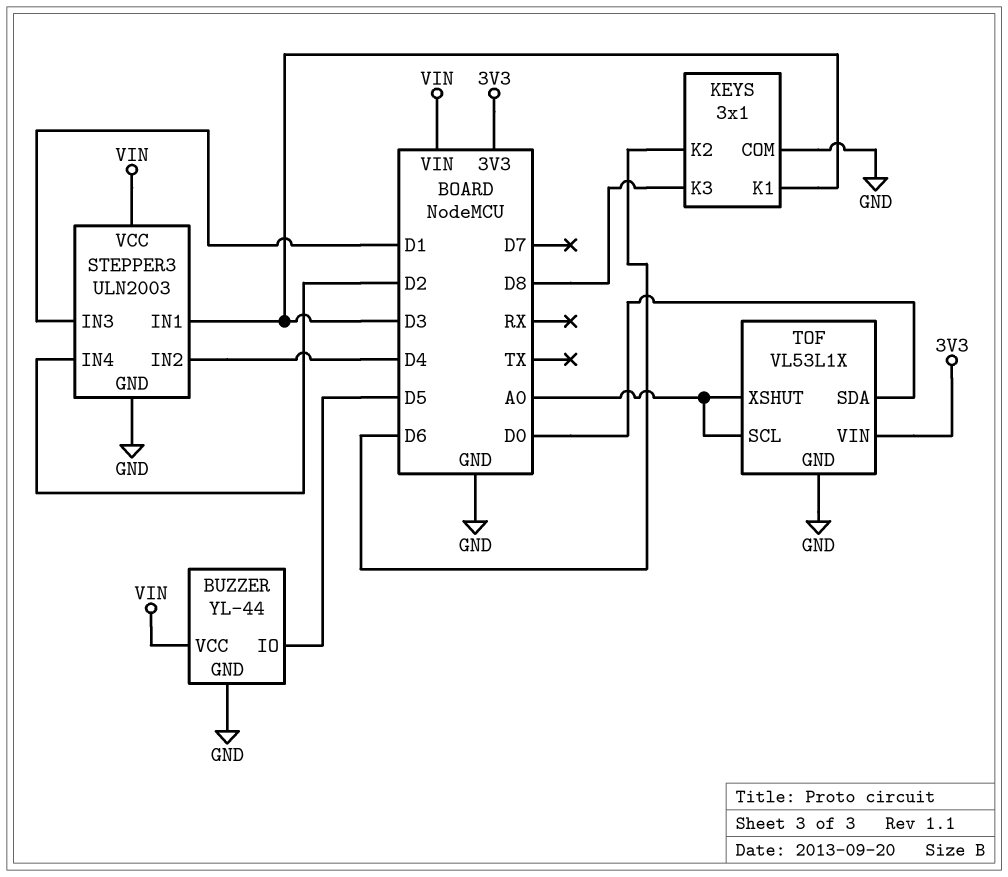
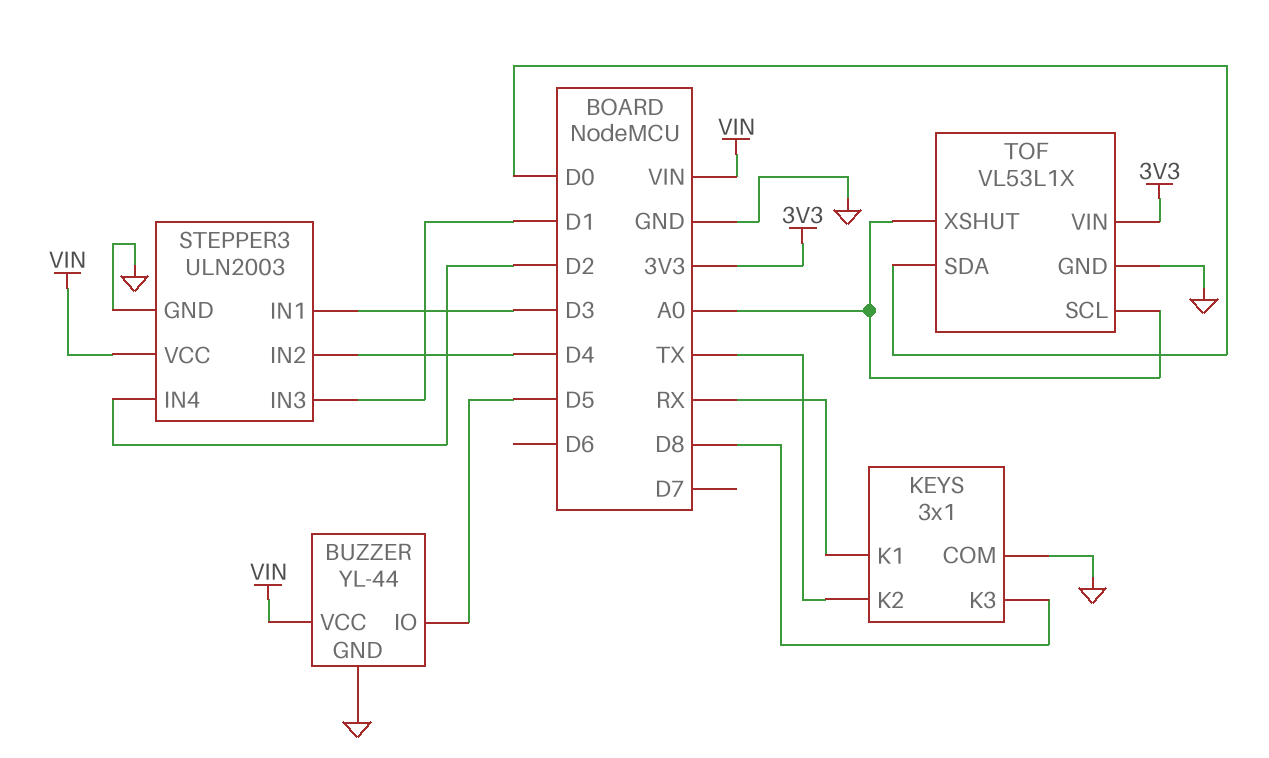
KEYS pin K1: D3 -> RX
KEYS pin K2: D6 -> TX

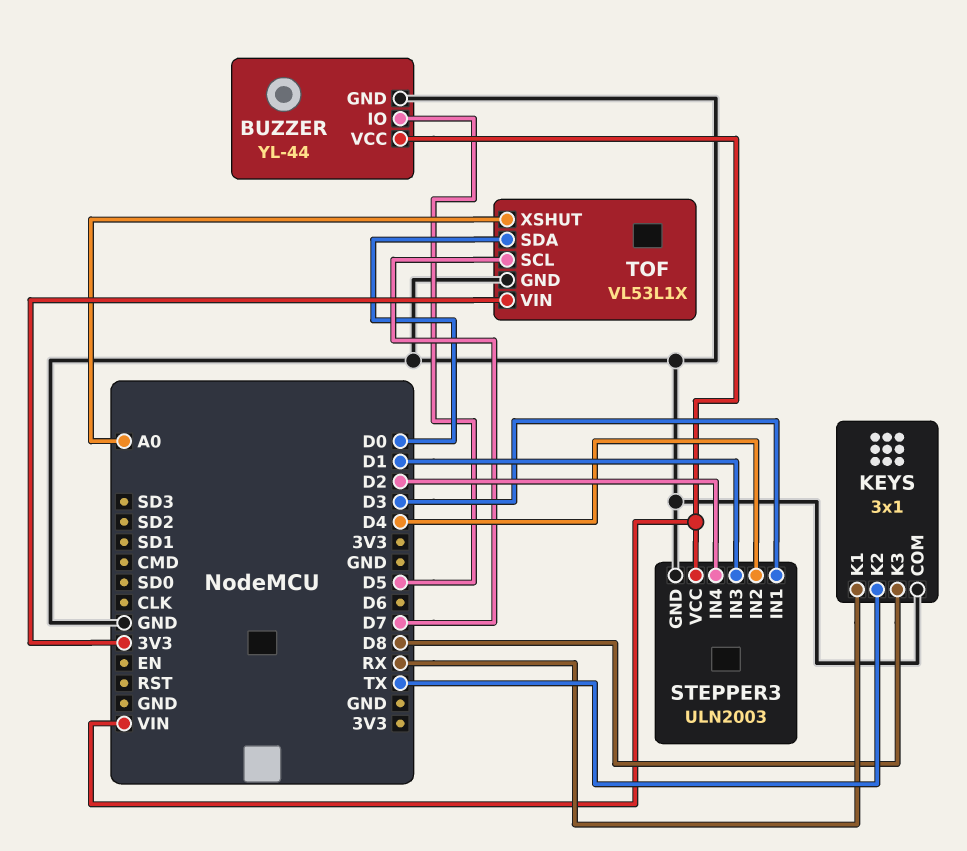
TOF pin SCL: A0 -> D7

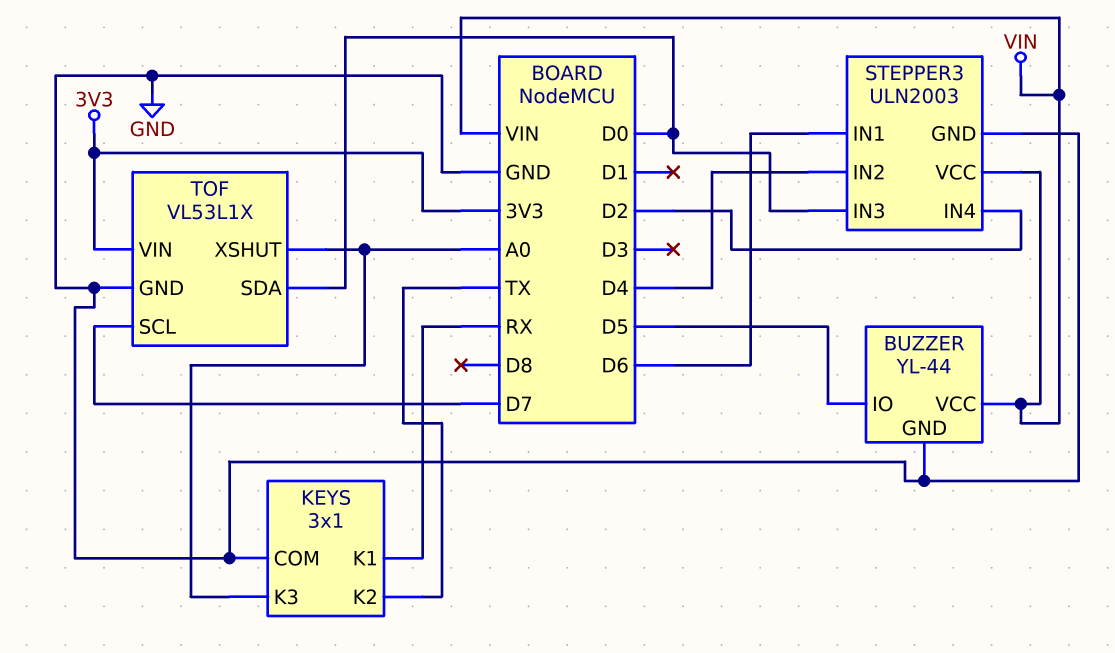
KEYS pin K3: D8 -> A0
STEPPER3 pin IN1: D3 -> D6
STEPPER3 pin IN3: D1 -> D0

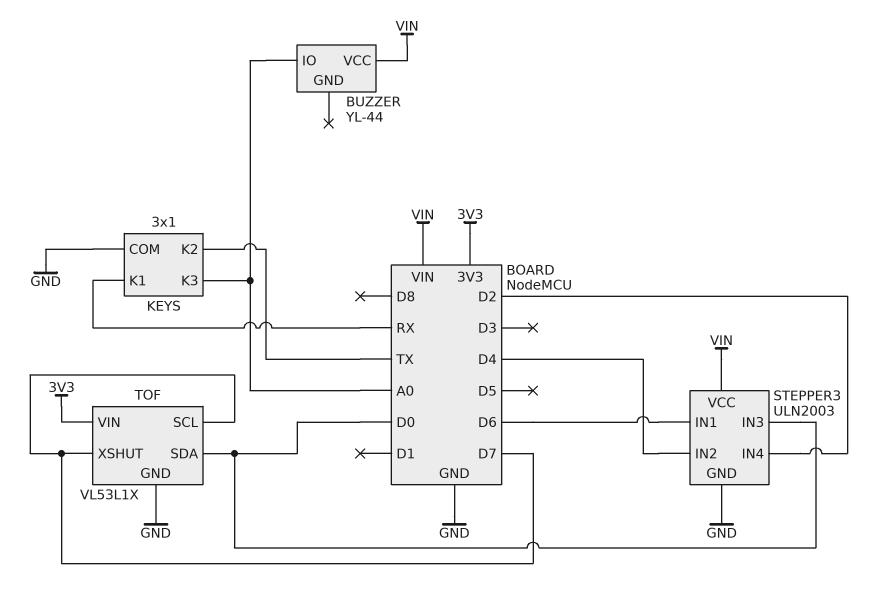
BUZZER pin GND: GND -> none
BUZZER pin IO: D5 -> A0
TOF pin XSHUT: A0 -> D7

